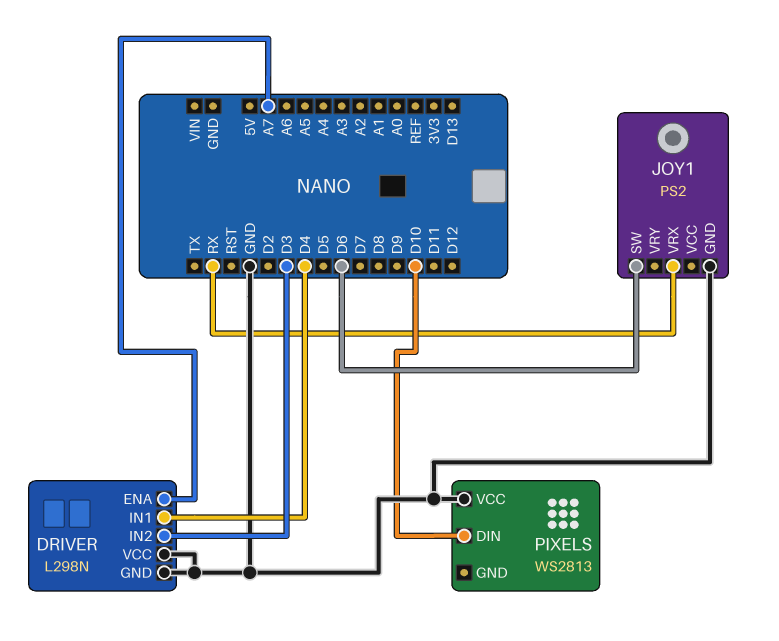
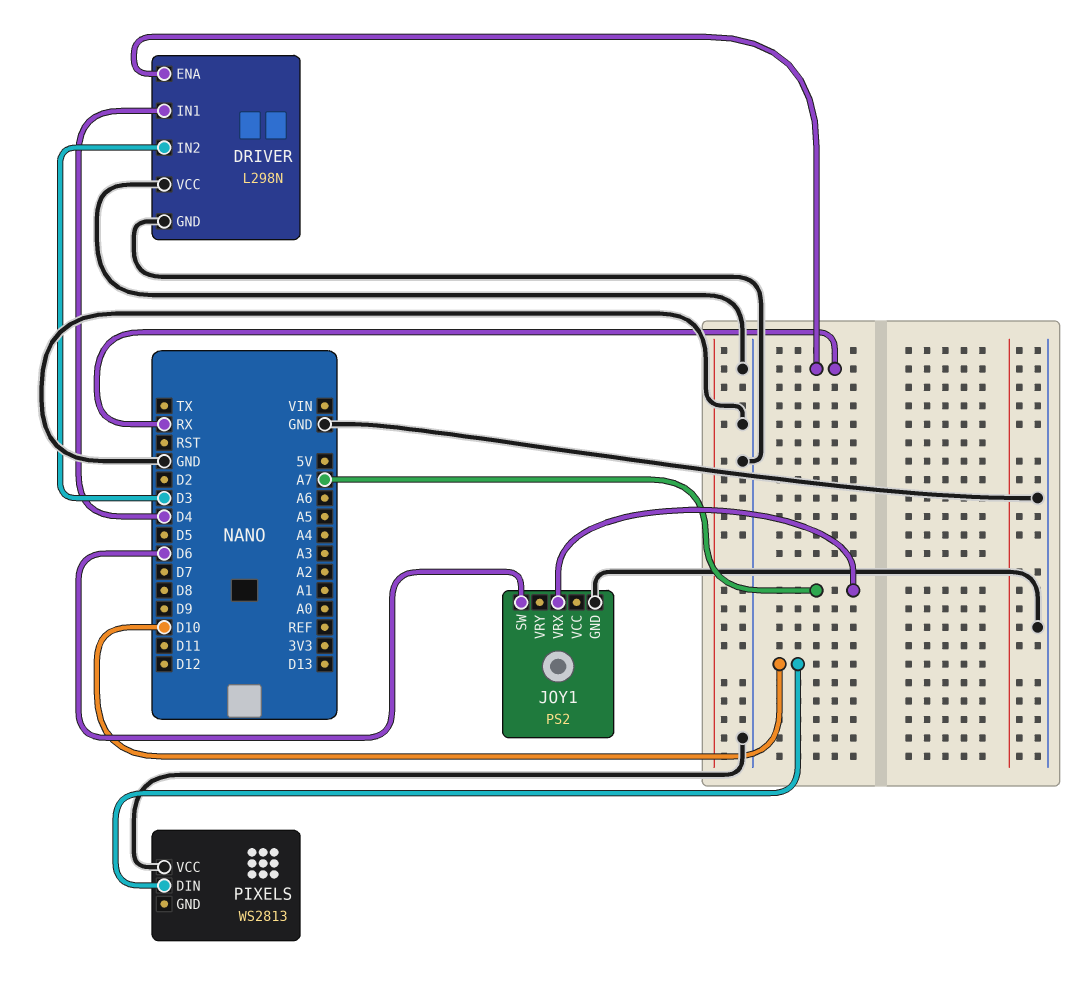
DRIVER pin ENA: A7 -> RX
JOY1 pin VRX: RX -> A7

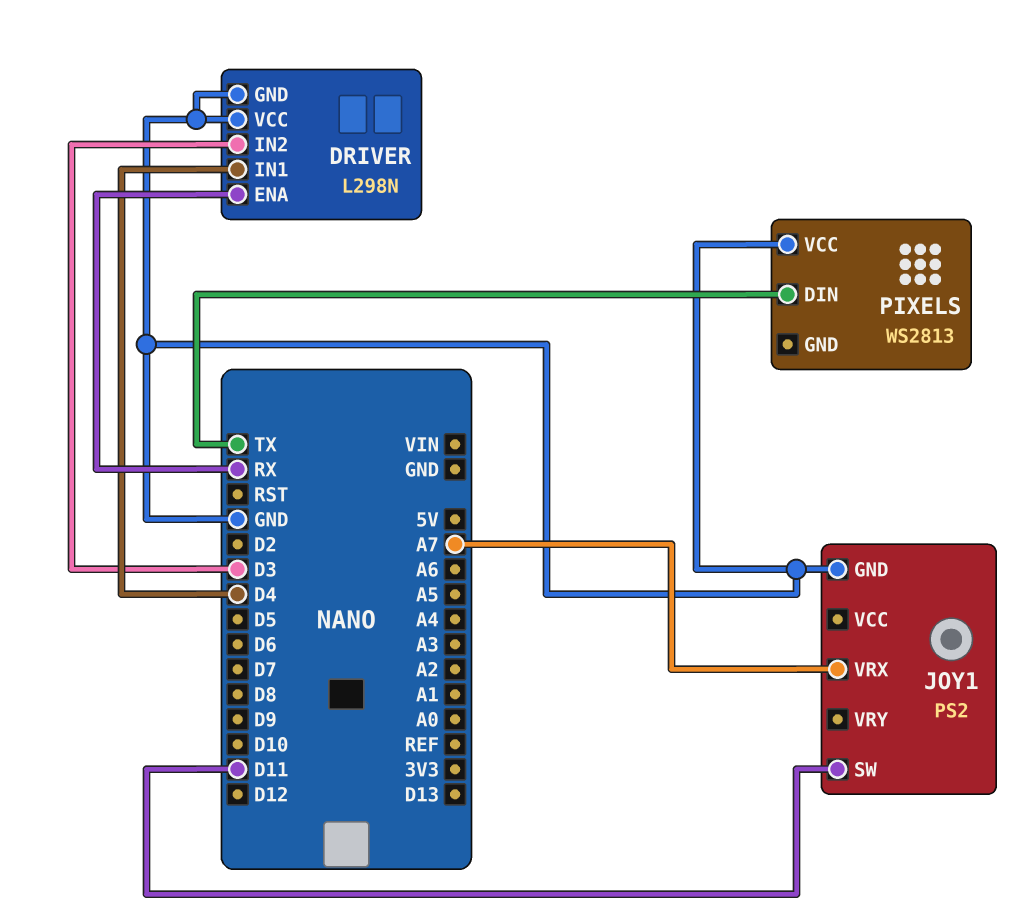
JOY1 pin SW: D6 -> D11
PIXELS pin DIN: D10 -> TX

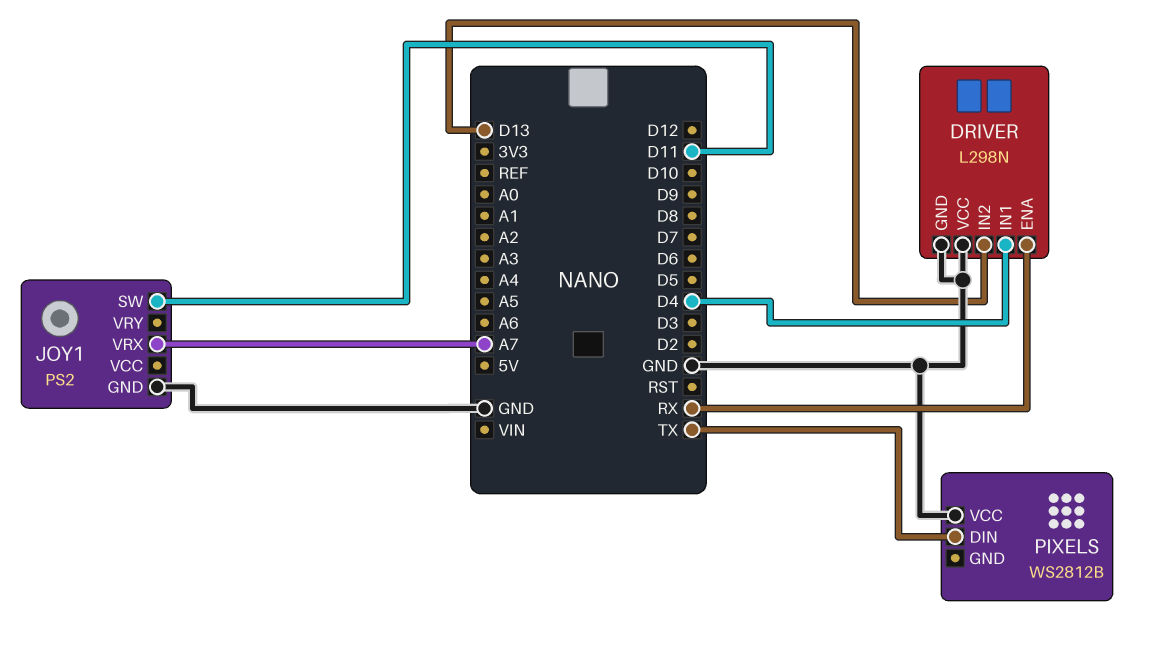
DRIVER pin IN2: D3 -> D13
PIXELS: WS2813 -> WS2812B

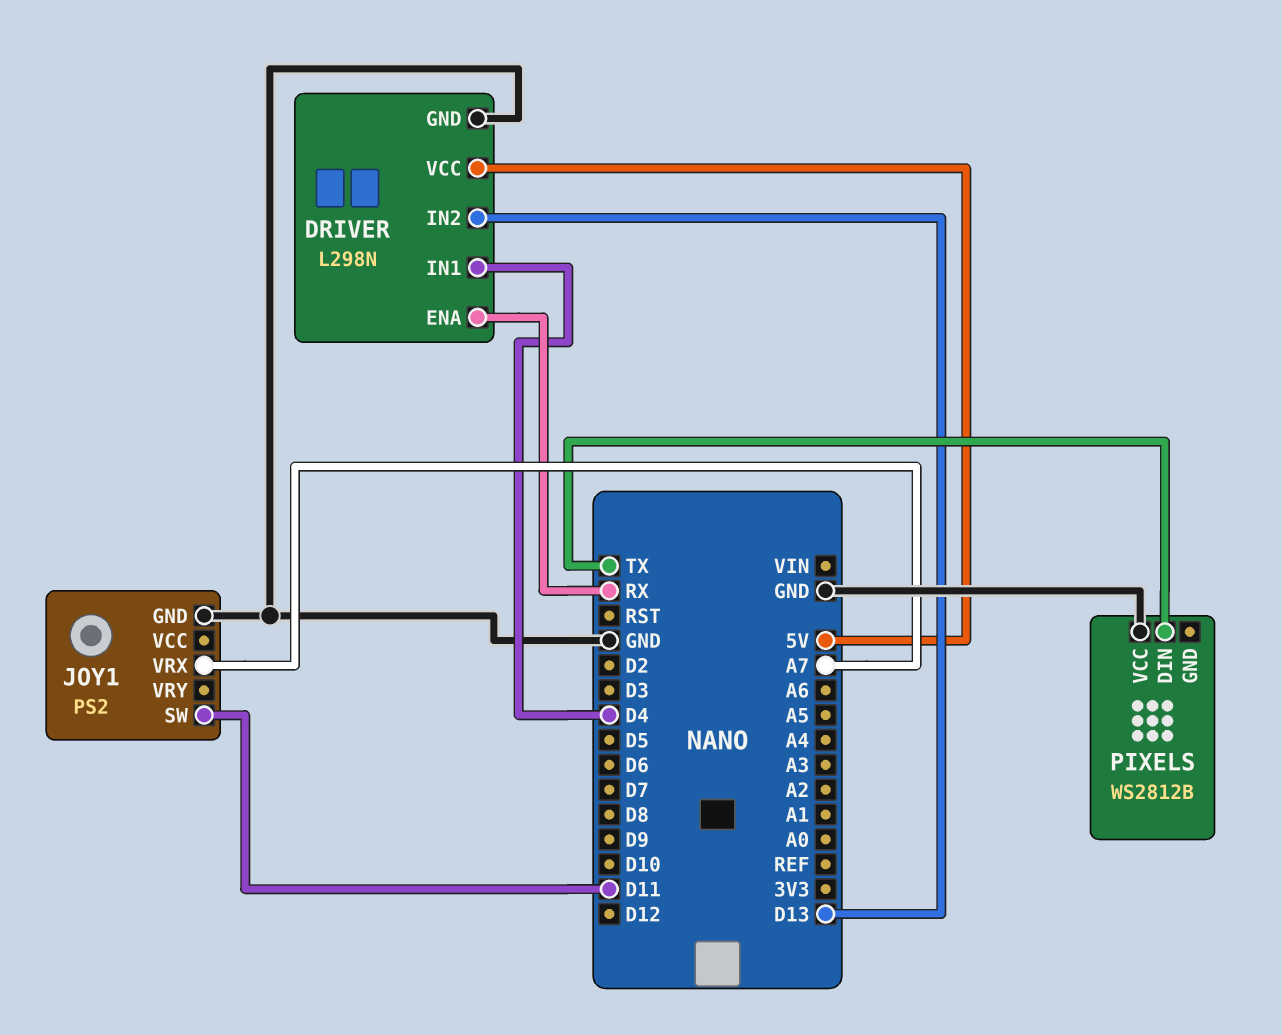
DRIVER pin VCC: GND -> 5V

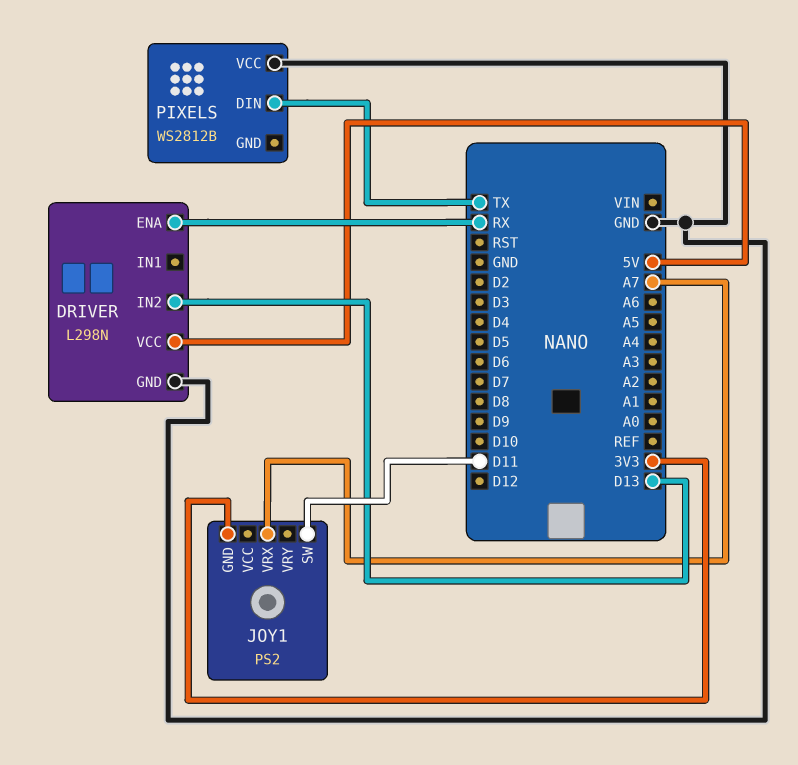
DRIVER pin IN1: D4 -> none
JOY1 pin GND: GND -> 3V3

